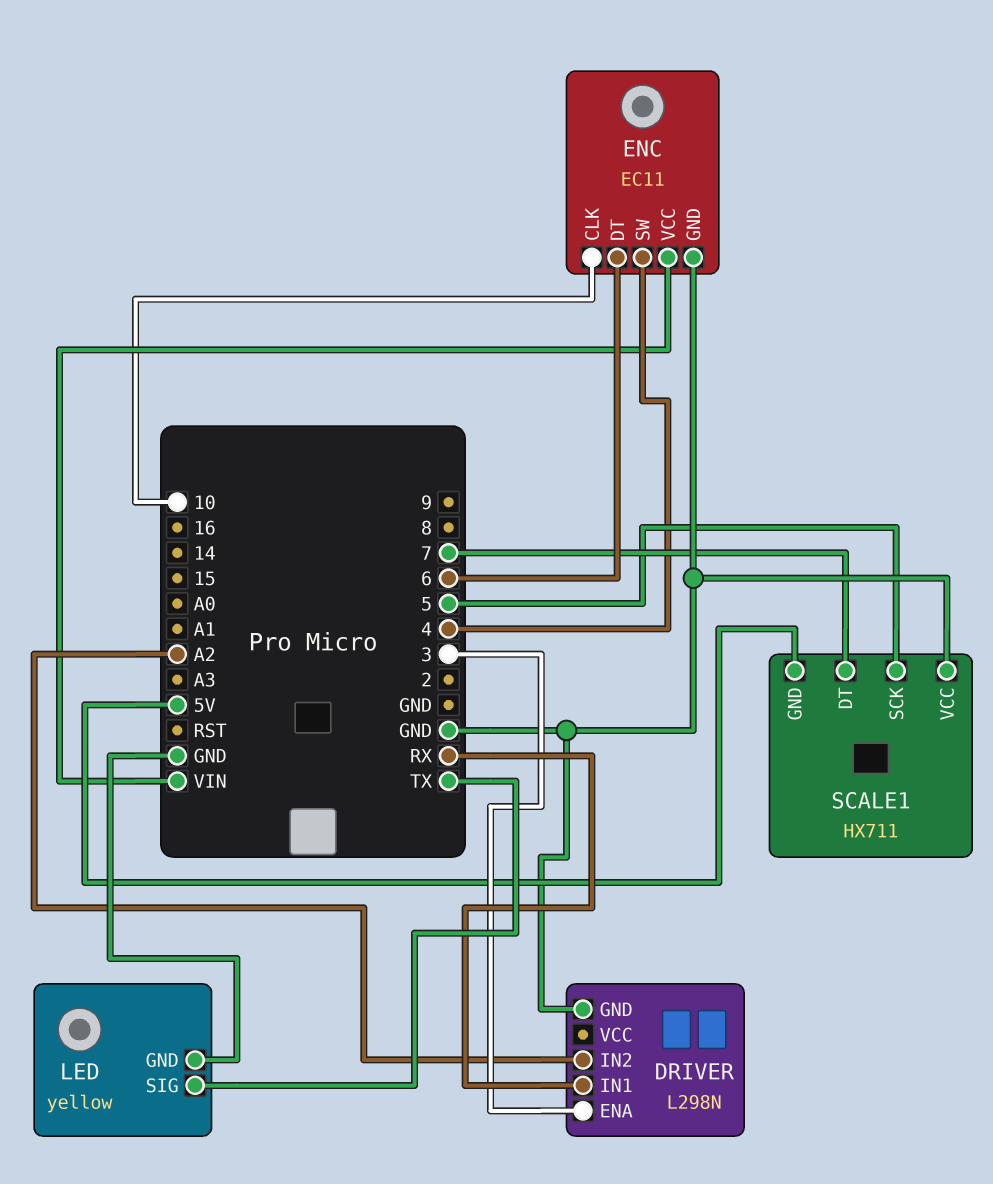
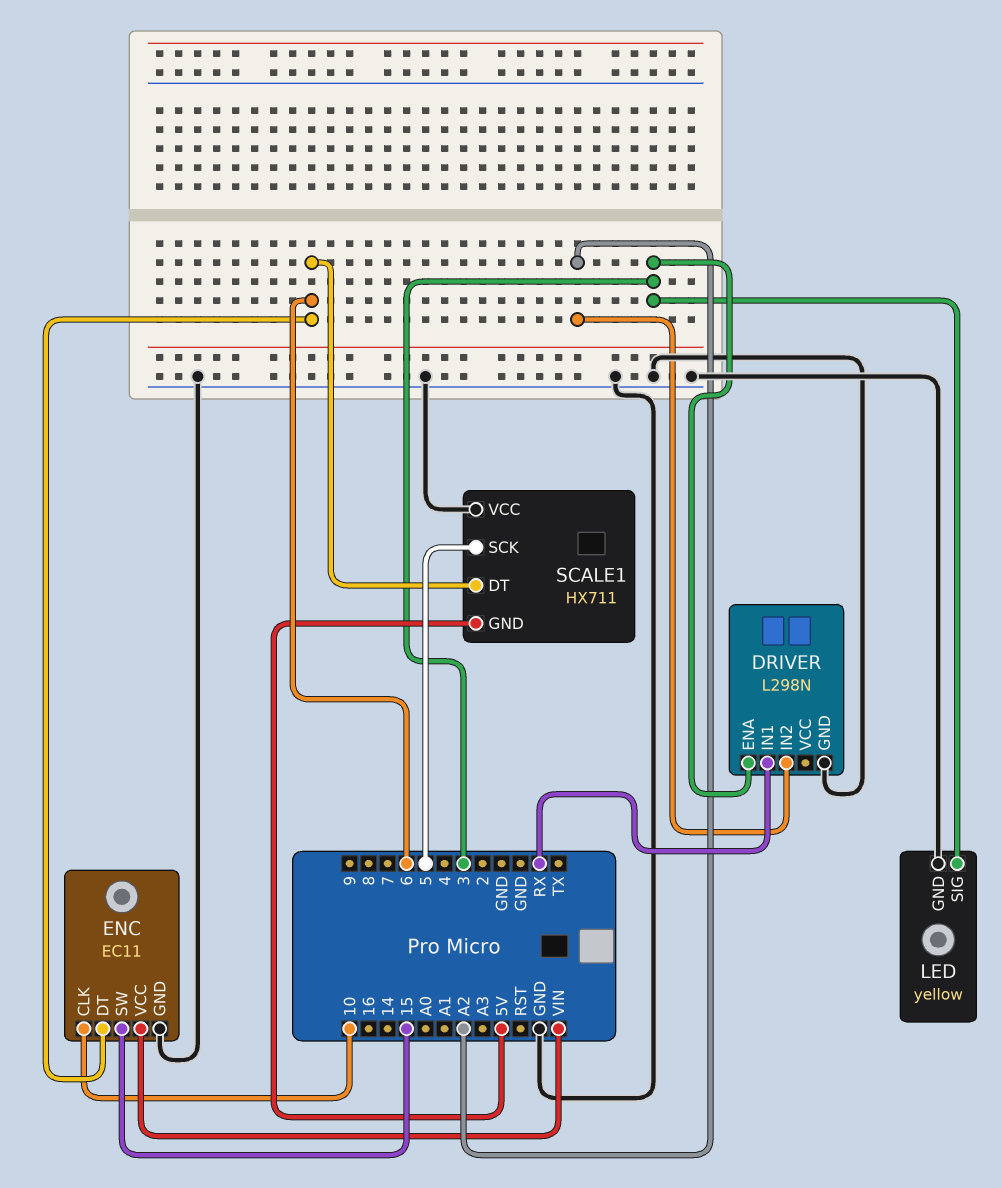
ENC pin SW: 4 -> 15
LED pin SIG: TX -> 3
SCALE1 pin DT: 7 -> 6

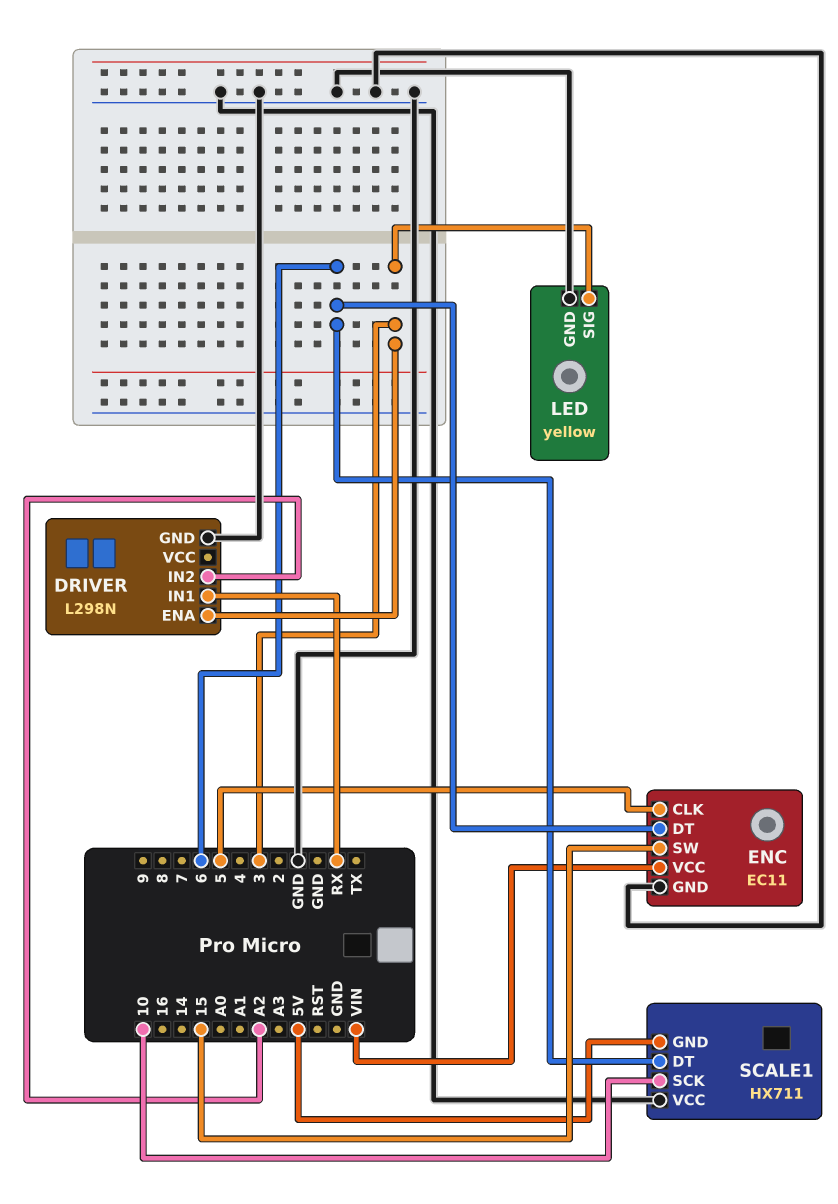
ENC pin CLK: 10 -> 5
SCALE1 pin SCK: 5 -> 10

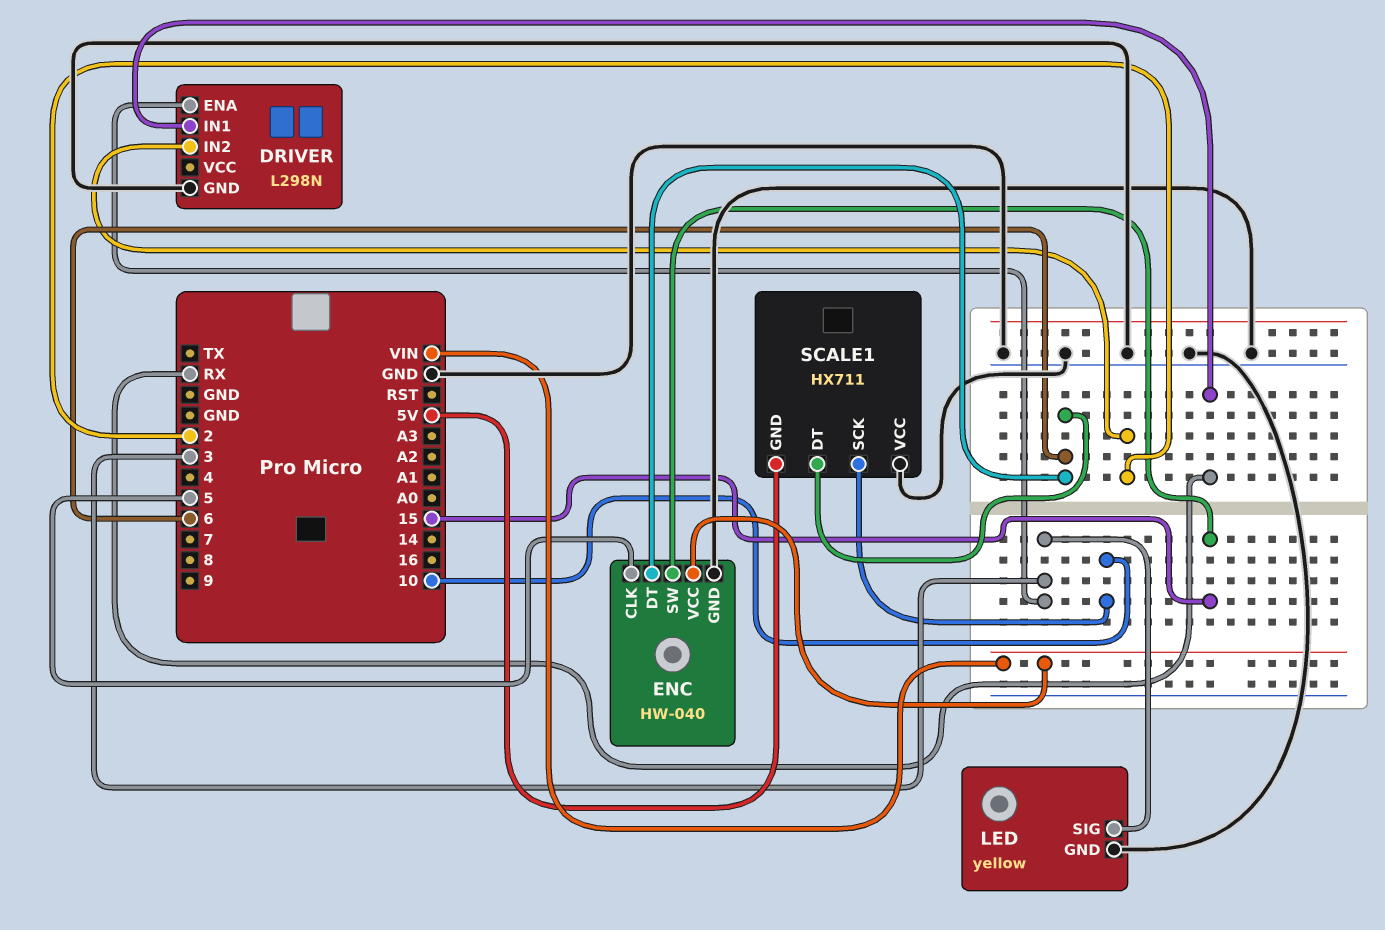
DRIVER pin IN2: A2 -> 2
ENC: EC11 -> HW-040

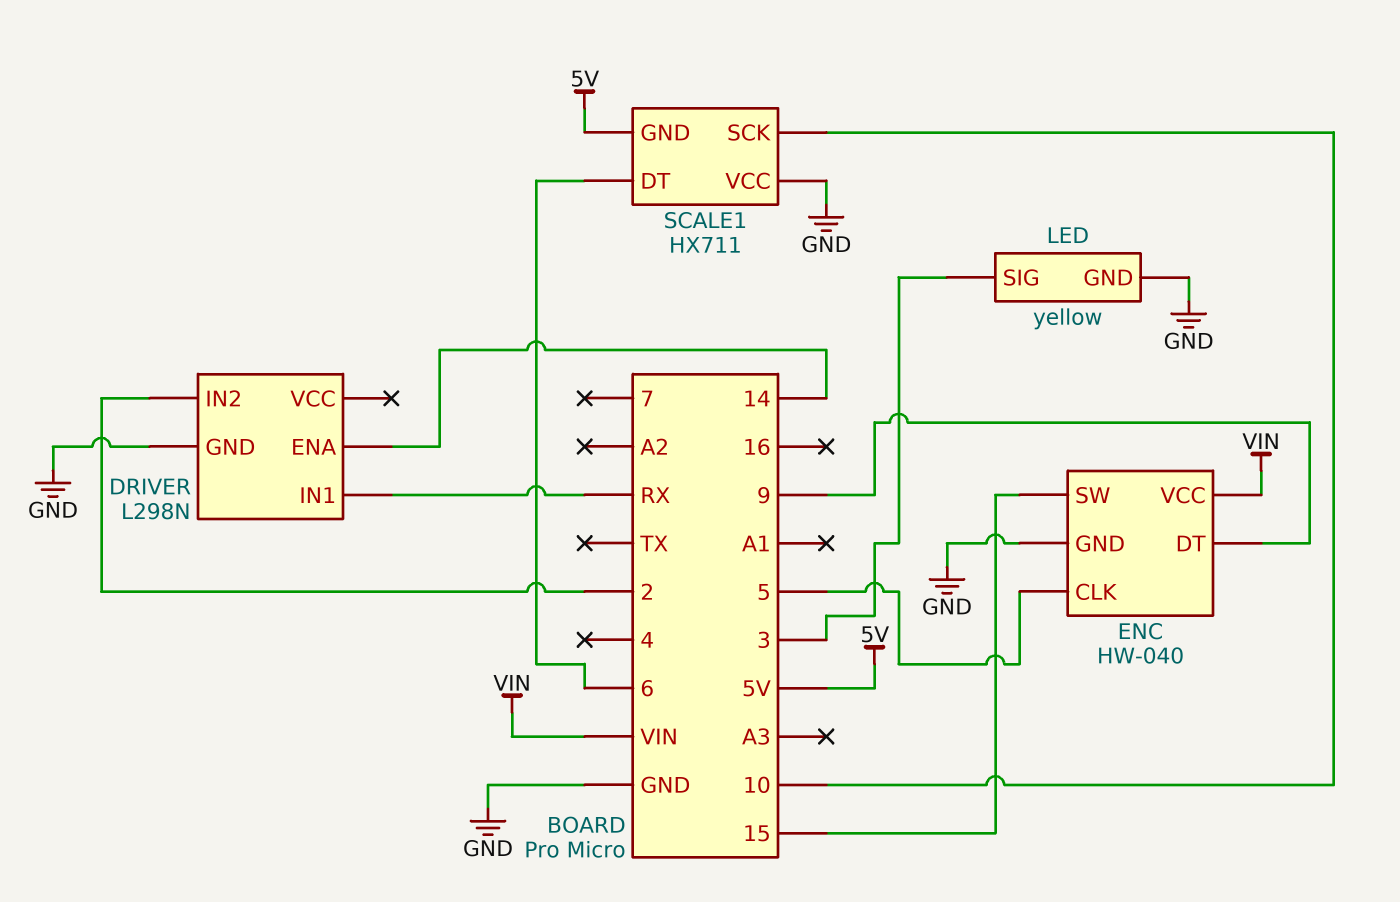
DRIVER pin ENA: 3 -> 14
ENC pin DT: 6 -> 9

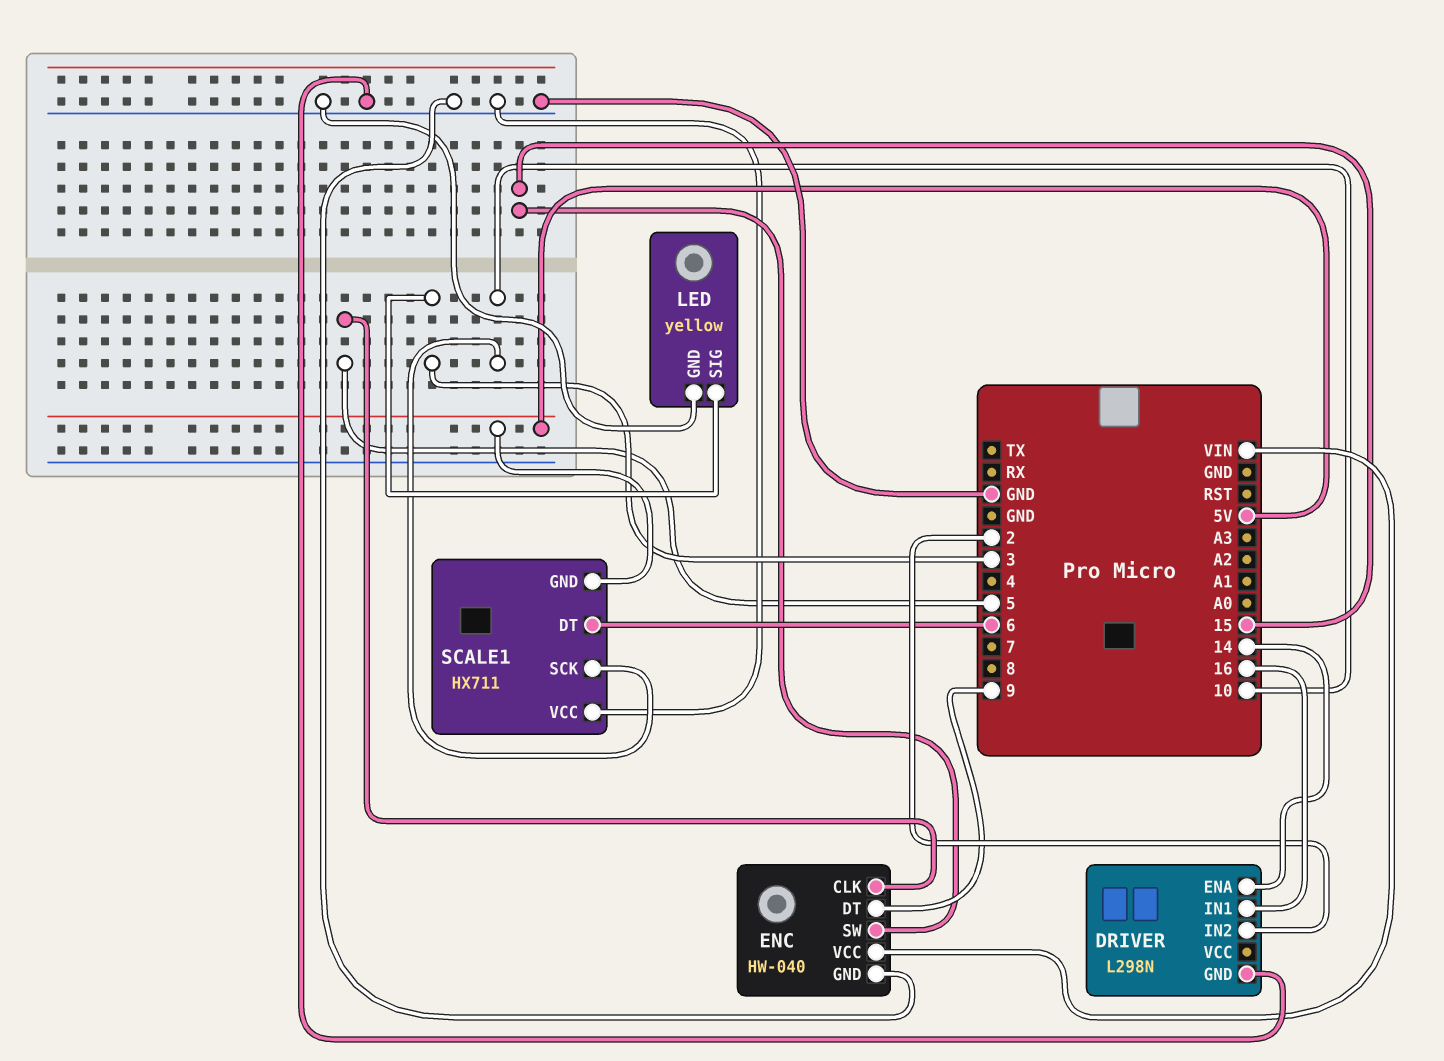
DRIVER pin IN1: RX -> 16

